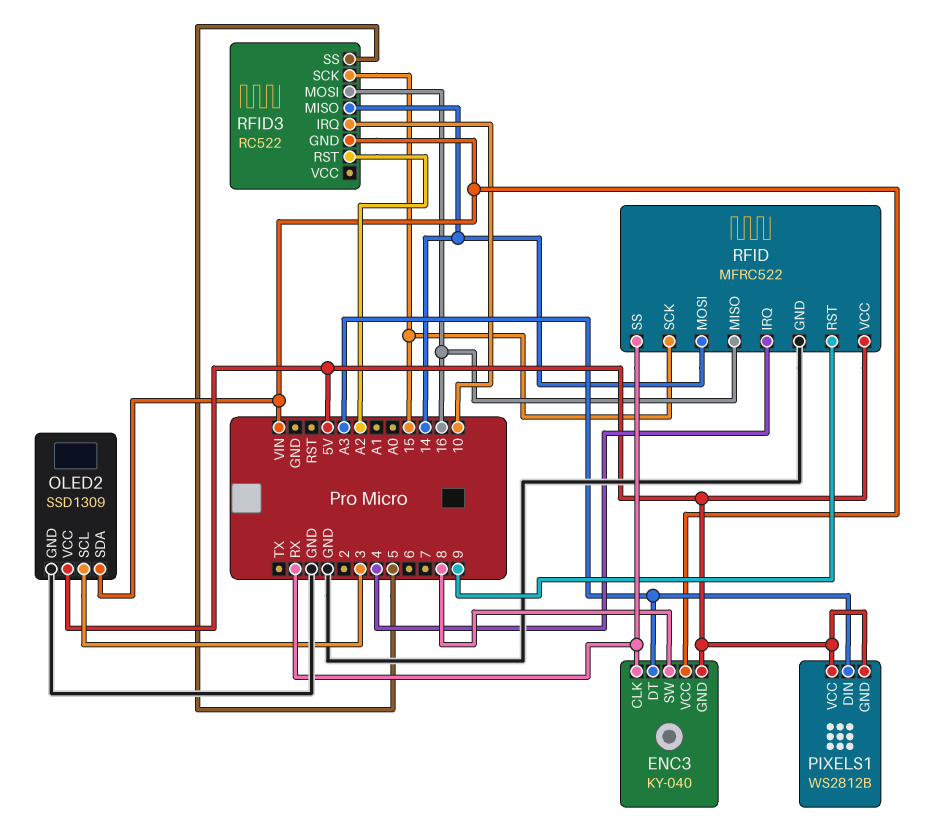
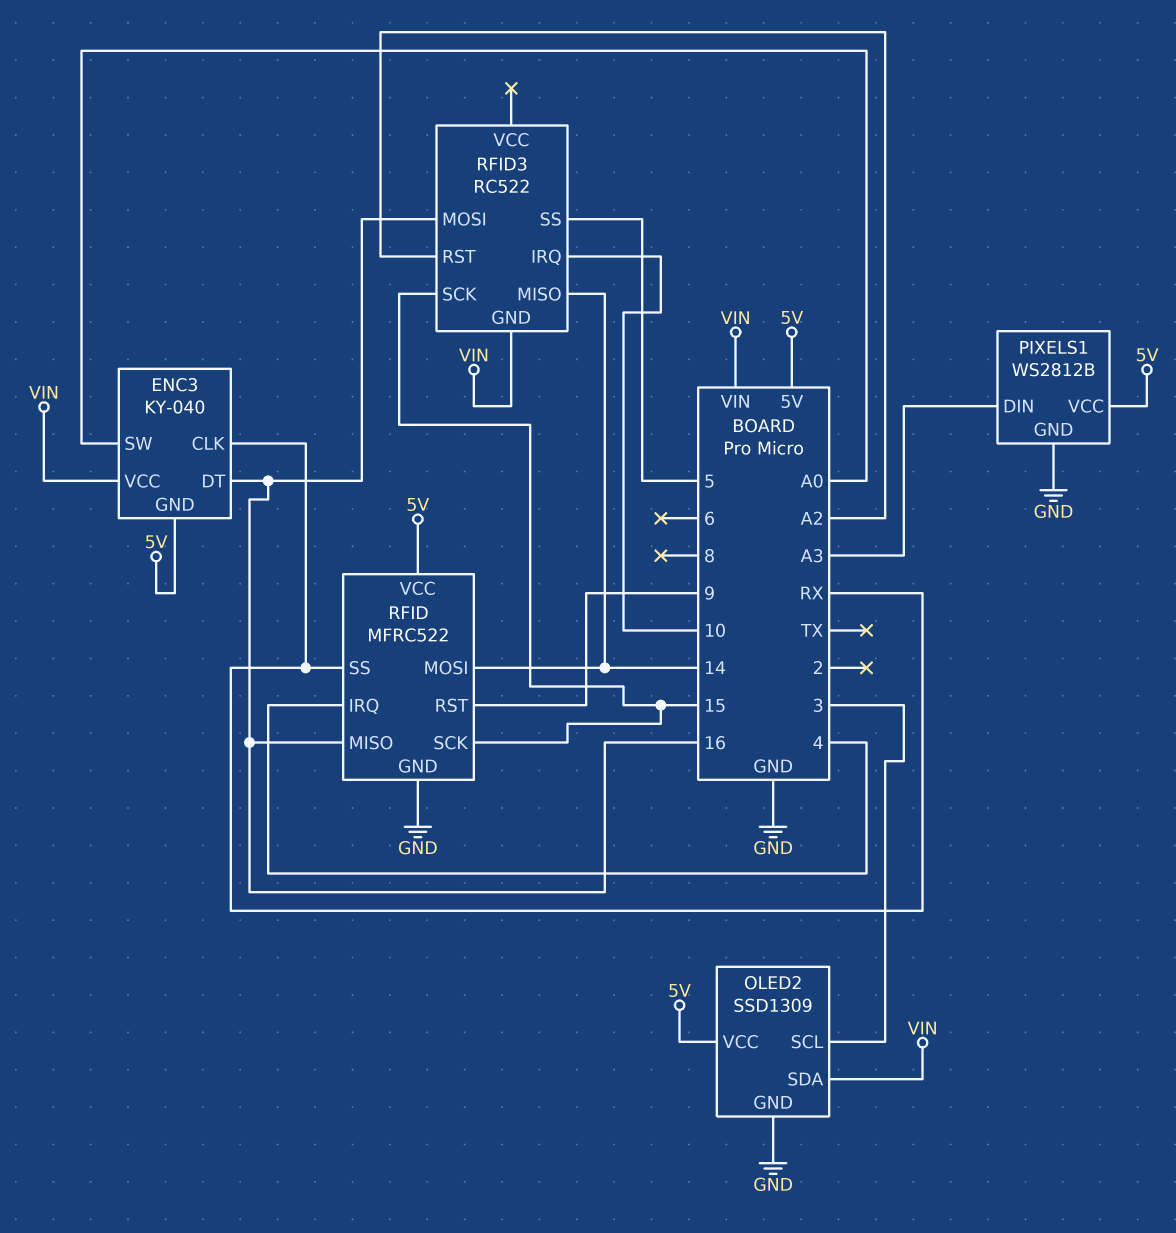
ENC3 pin DT: A3 -> 16
ENC3 pin SW: 8 -> A0
PIXELS1 pin GND: 5V -> GND

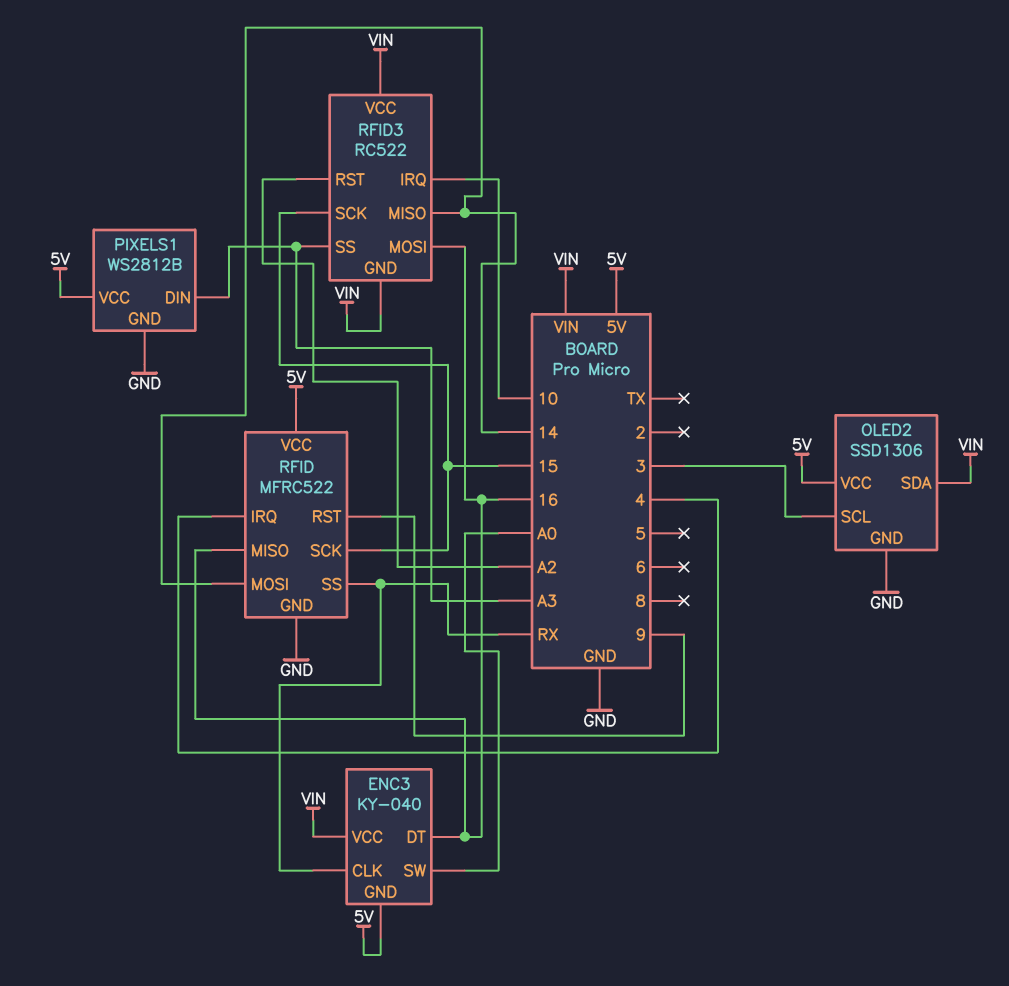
OLED2: SSD1309 -> SSD1306
RFID3 pin SS: 5 -> A3
RFID3 pin VCC: none -> VIN

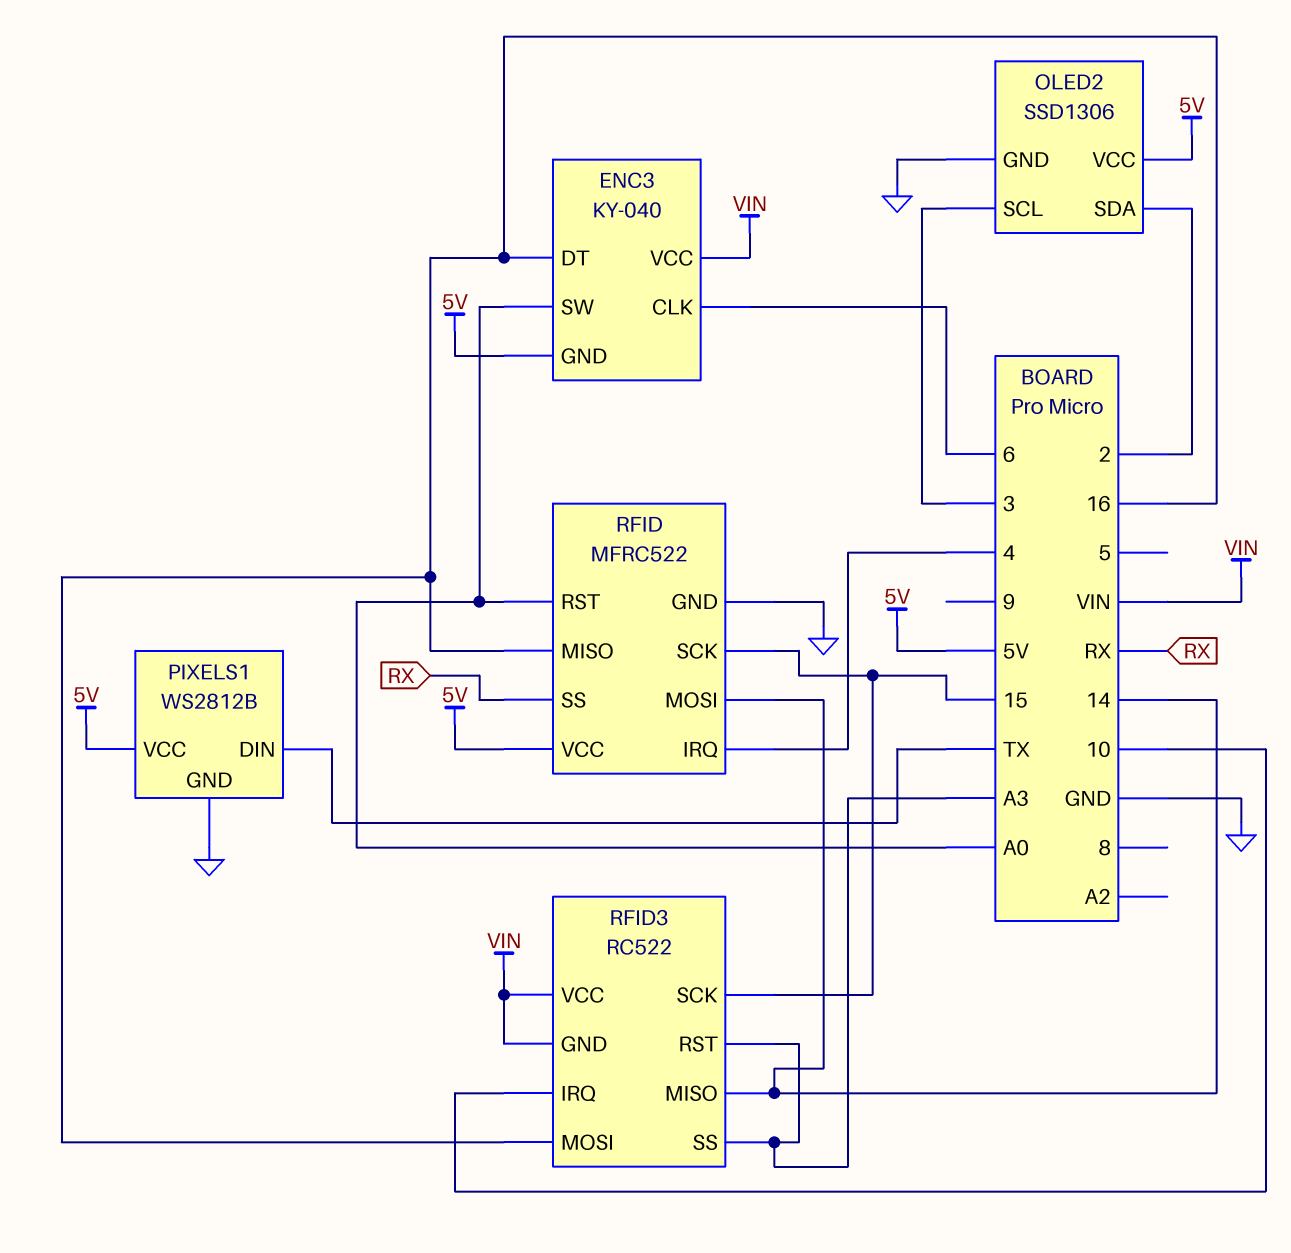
ENC3 pin CLK: RX -> 6
OLED2 pin SDA: VIN -> 2
PIXELS1 pin DIN: A3 -> TX
RFID pin RST: 9 -> A0
RFID3 pin RST: A2 -> A3

